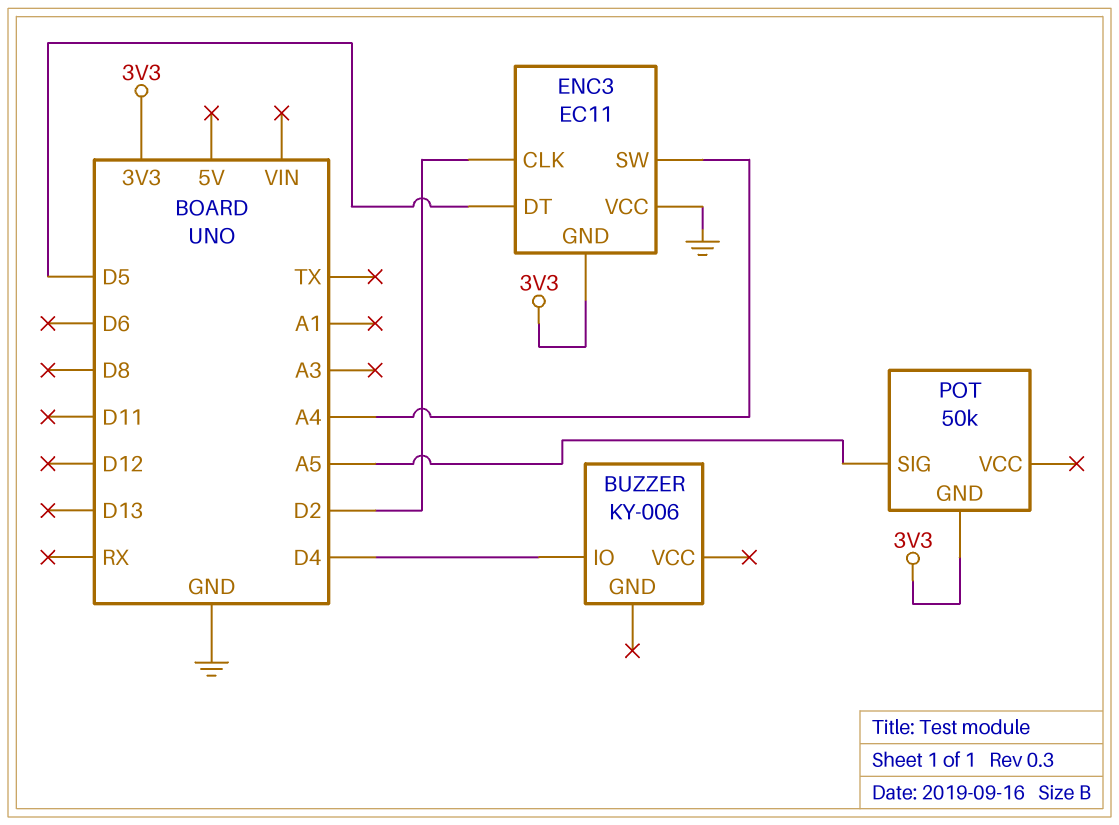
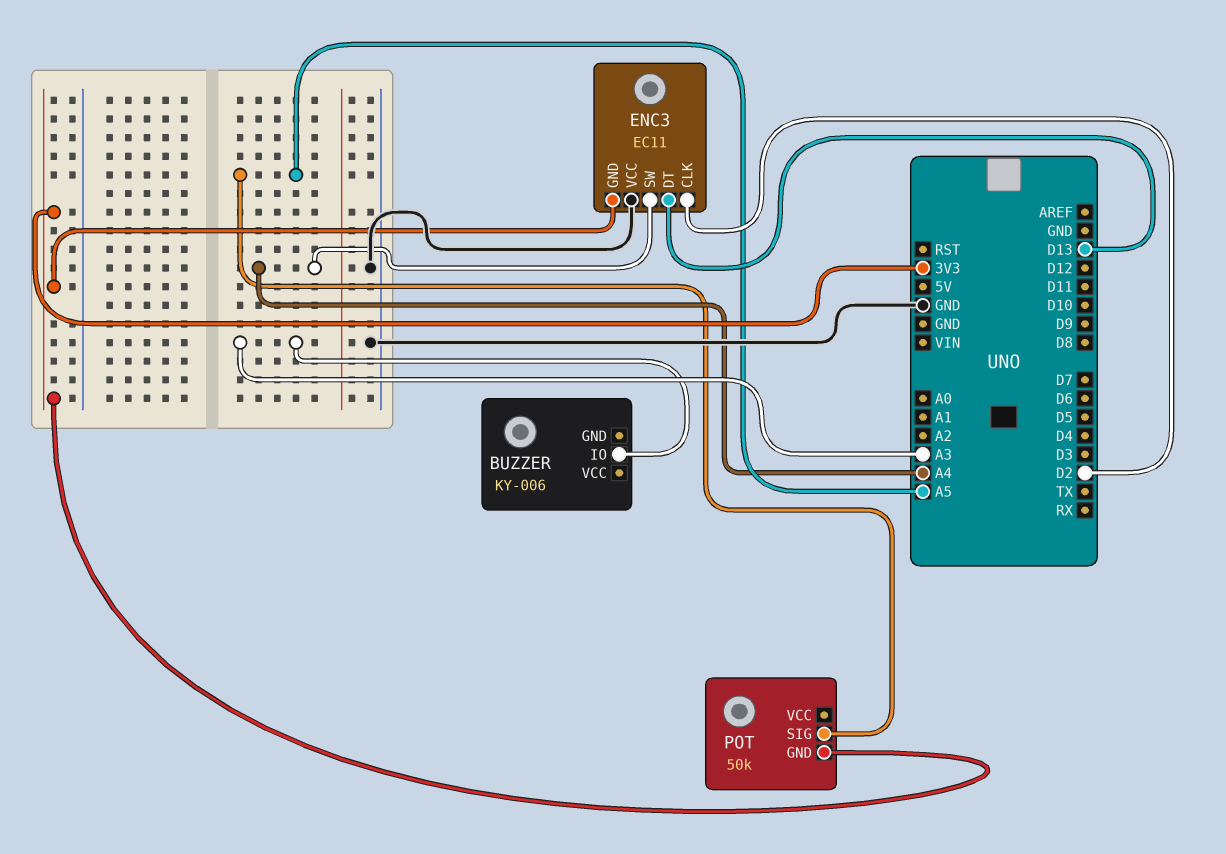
BUZZER pin IO: D4 -> A3
ENC3 pin DT: D5 -> D13

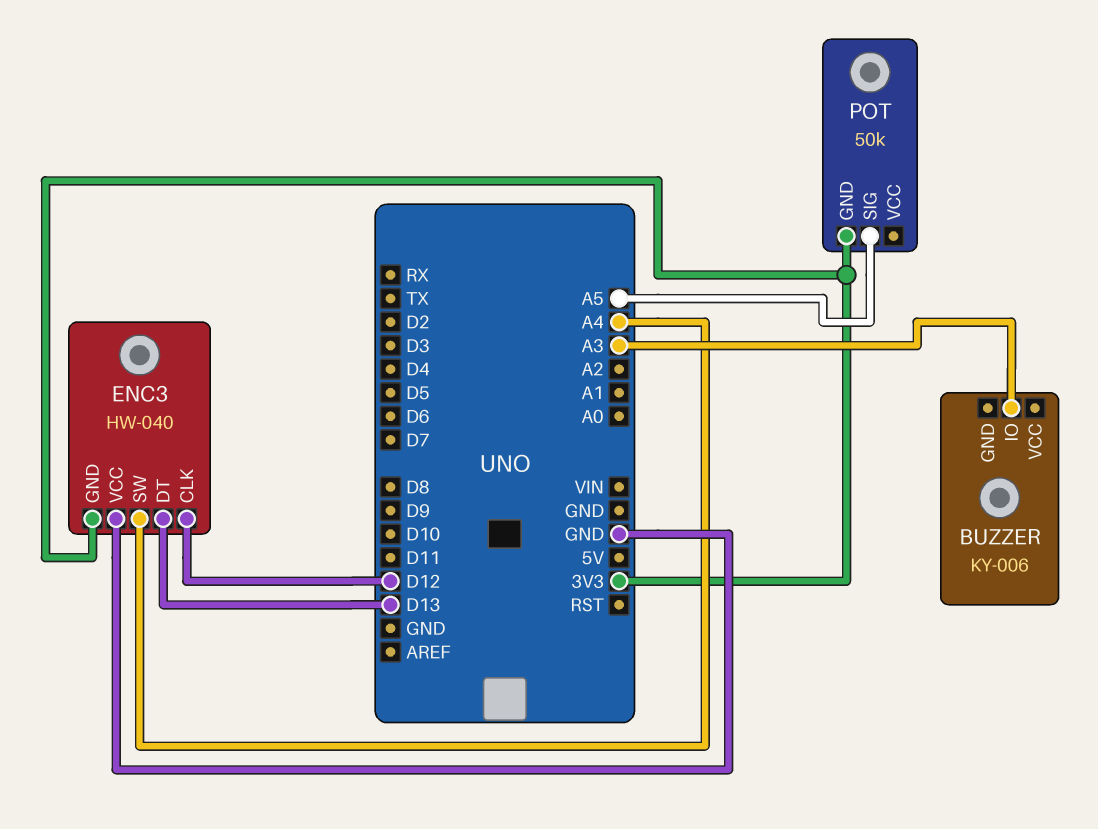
ENC3: EC11 -> HW-040
ENC3 pin CLK: D2 -> D12

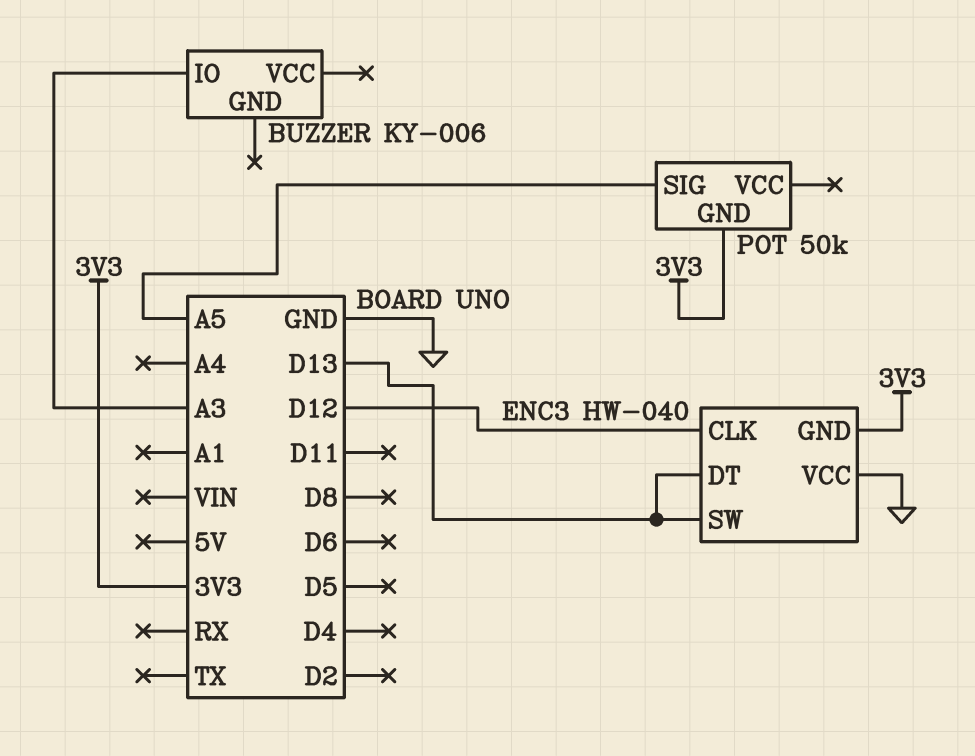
ENC3 pin SW: A4 -> D13

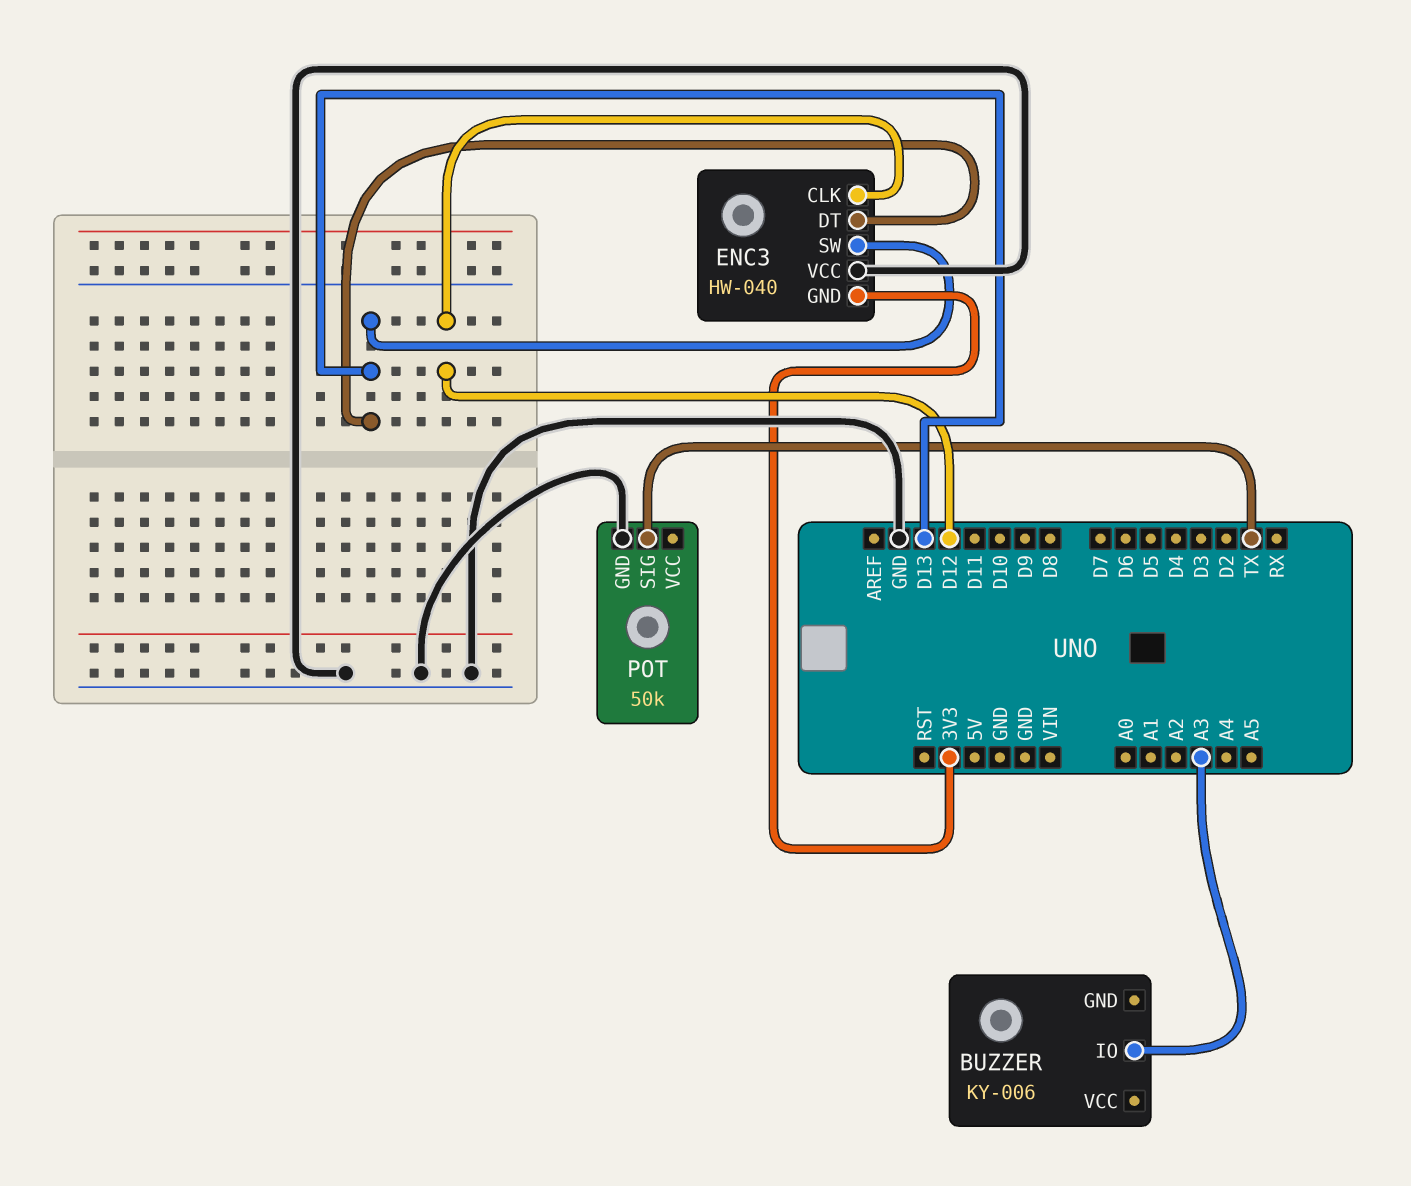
POT pin GND: 3V3 -> GND
POT pin SIG: A5 -> TX

